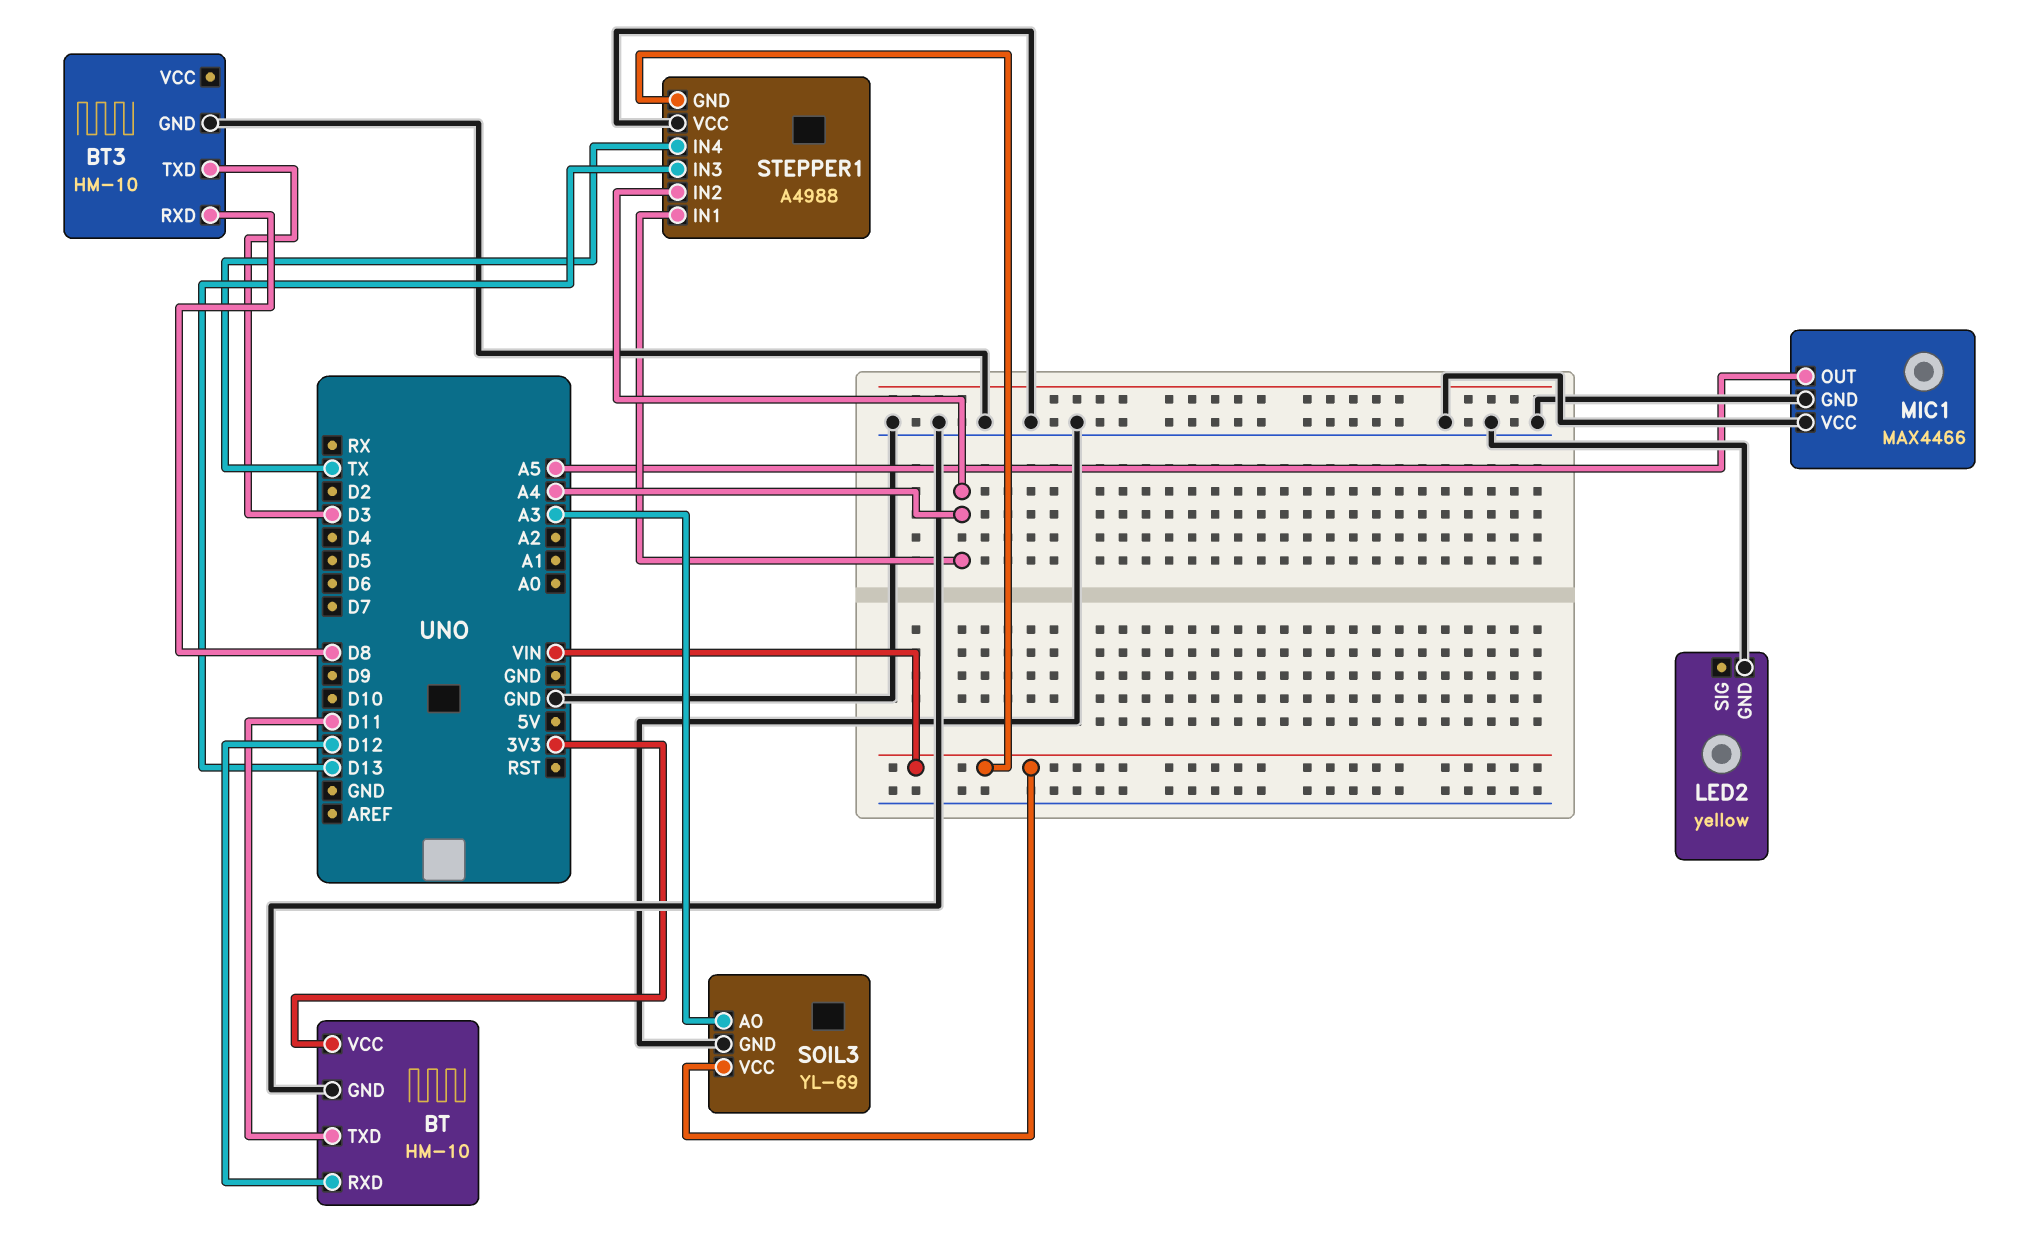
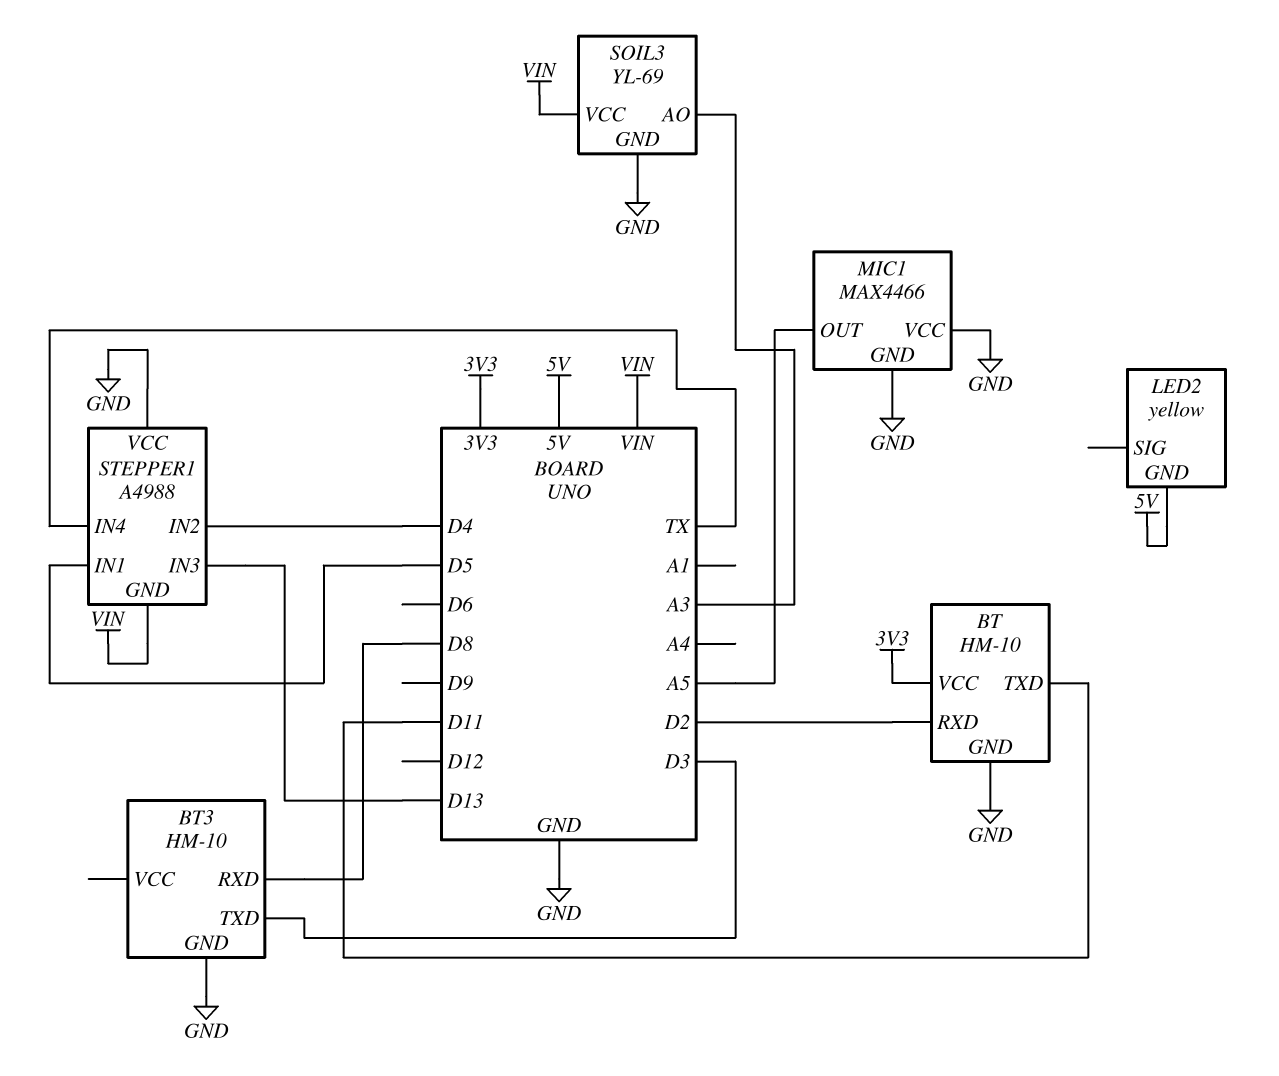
BT pin RXD: D12 -> D2
LED2 pin GND: GND -> 5V
STEPPER1 pin IN1: A4 -> D5
STEPPER1 pin IN2: A4 -> D4

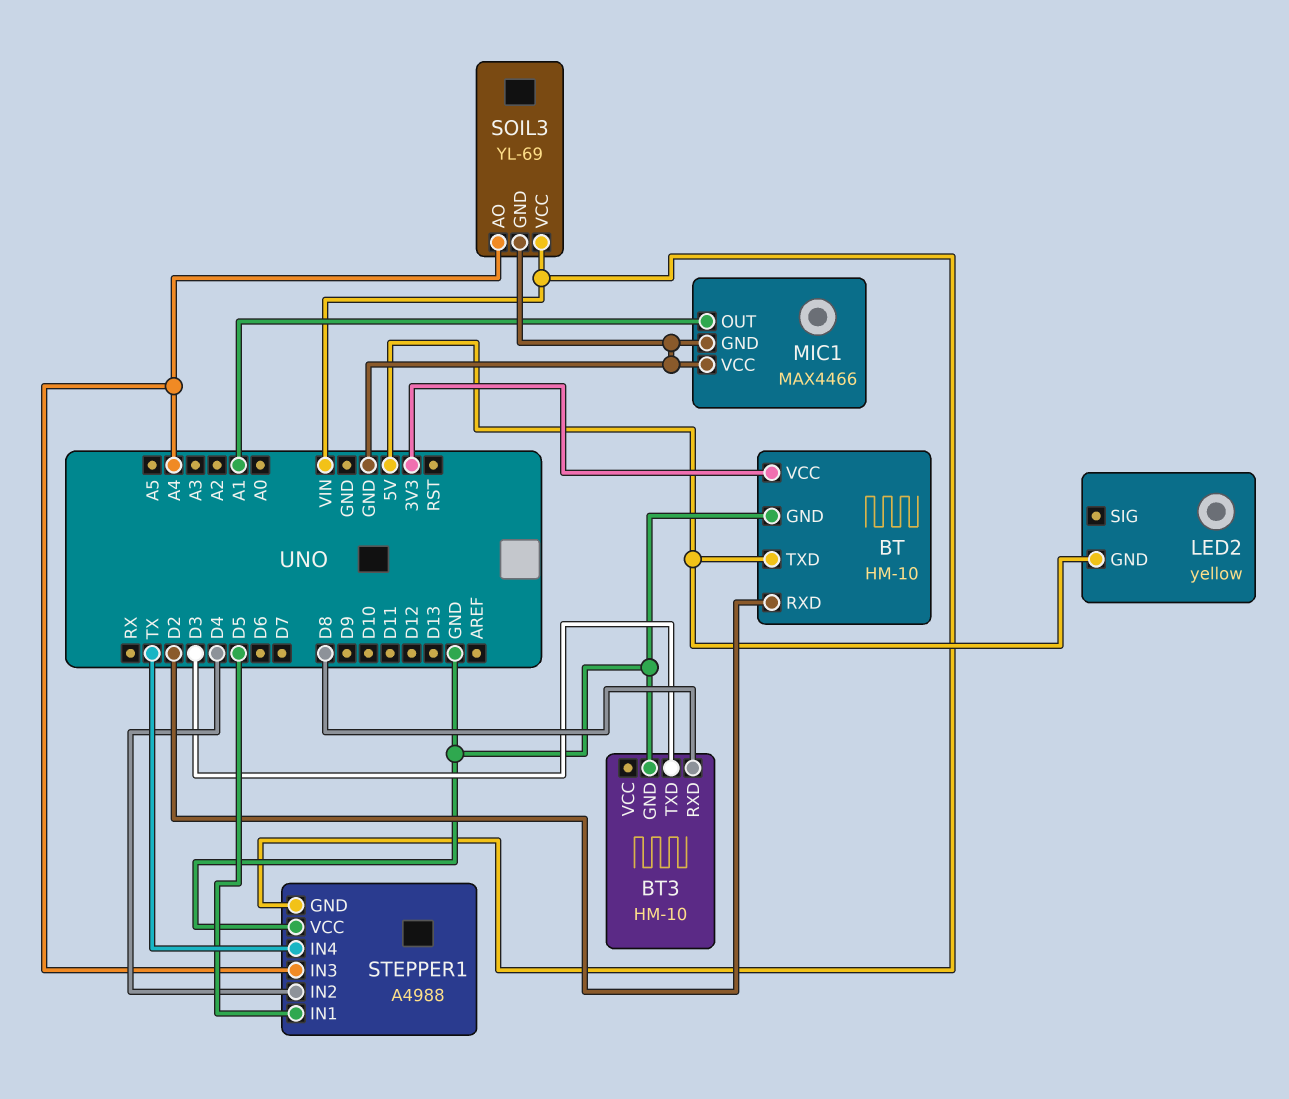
BT pin TXD: D11 -> 5V
MIC1 pin OUT: A5 -> A1
SOIL3 pin AO: A3 -> A4
STEPPER1 pin IN3: D13 -> A4

